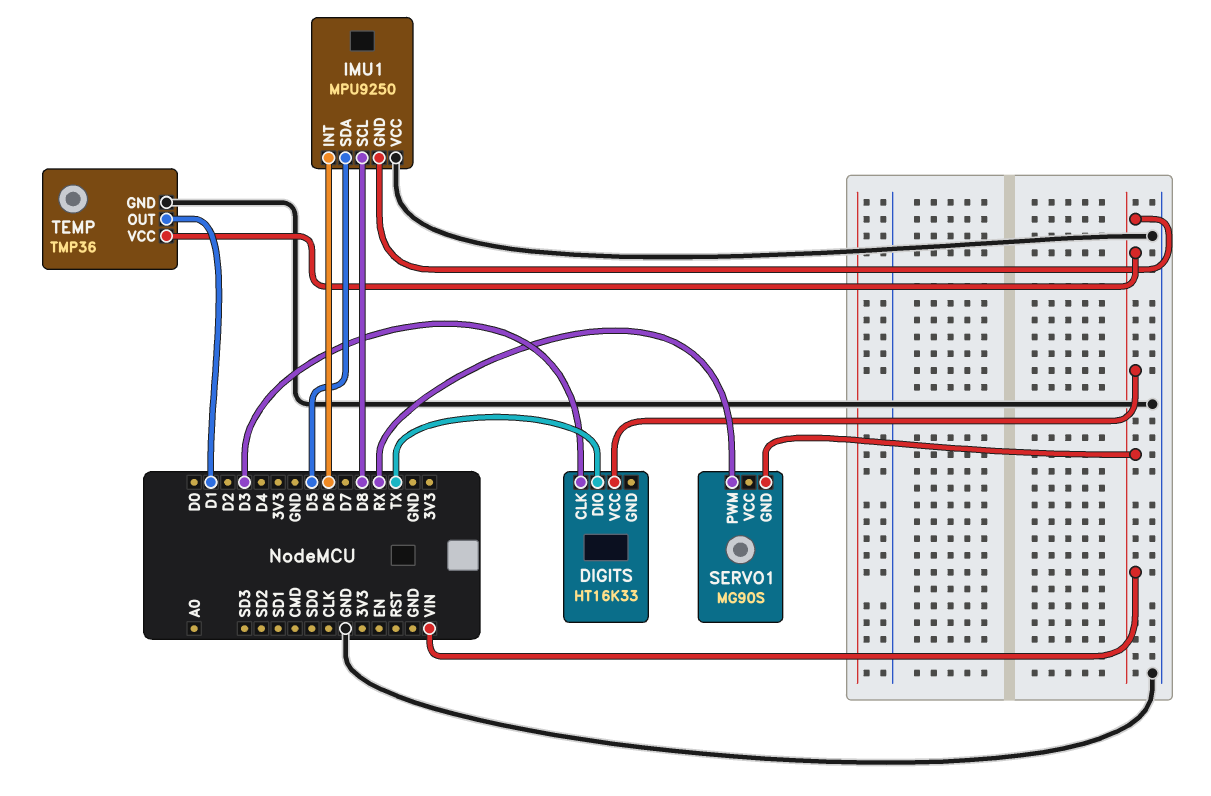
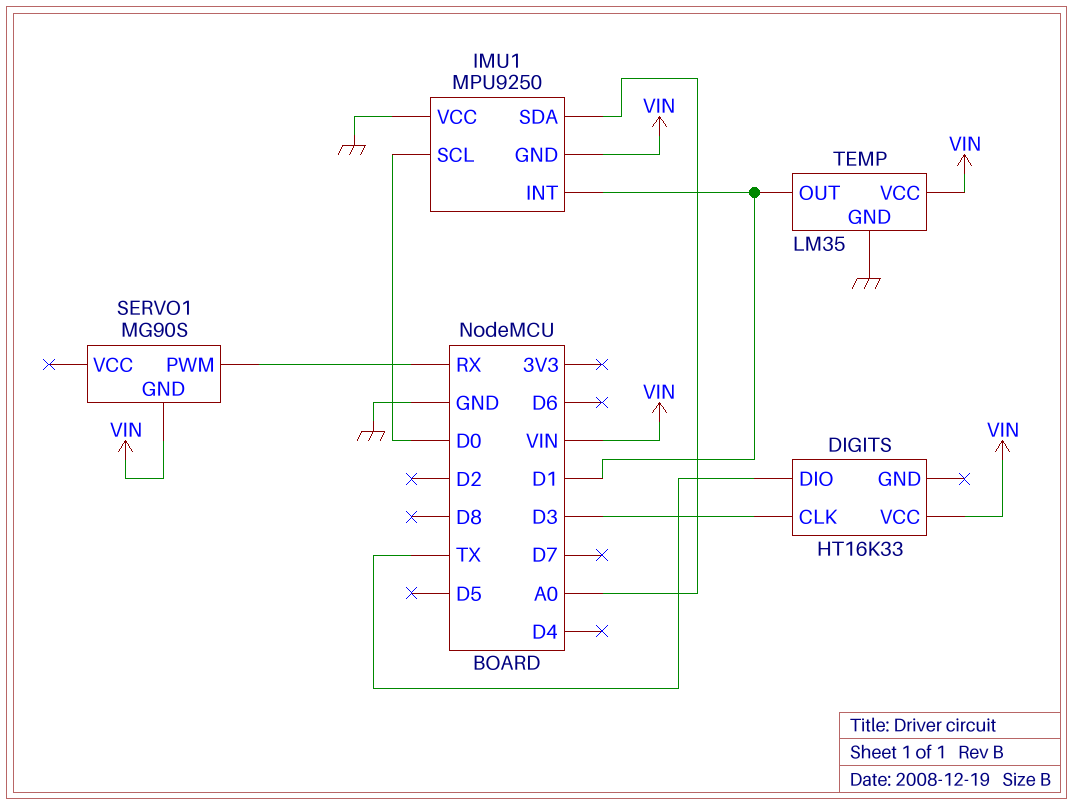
IMU1 pin INT: D6 -> D1
IMU1 pin SCL: D8 -> D0
IMU1 pin SDA: D5 -> A0
TEMP: TMP36 -> LM35

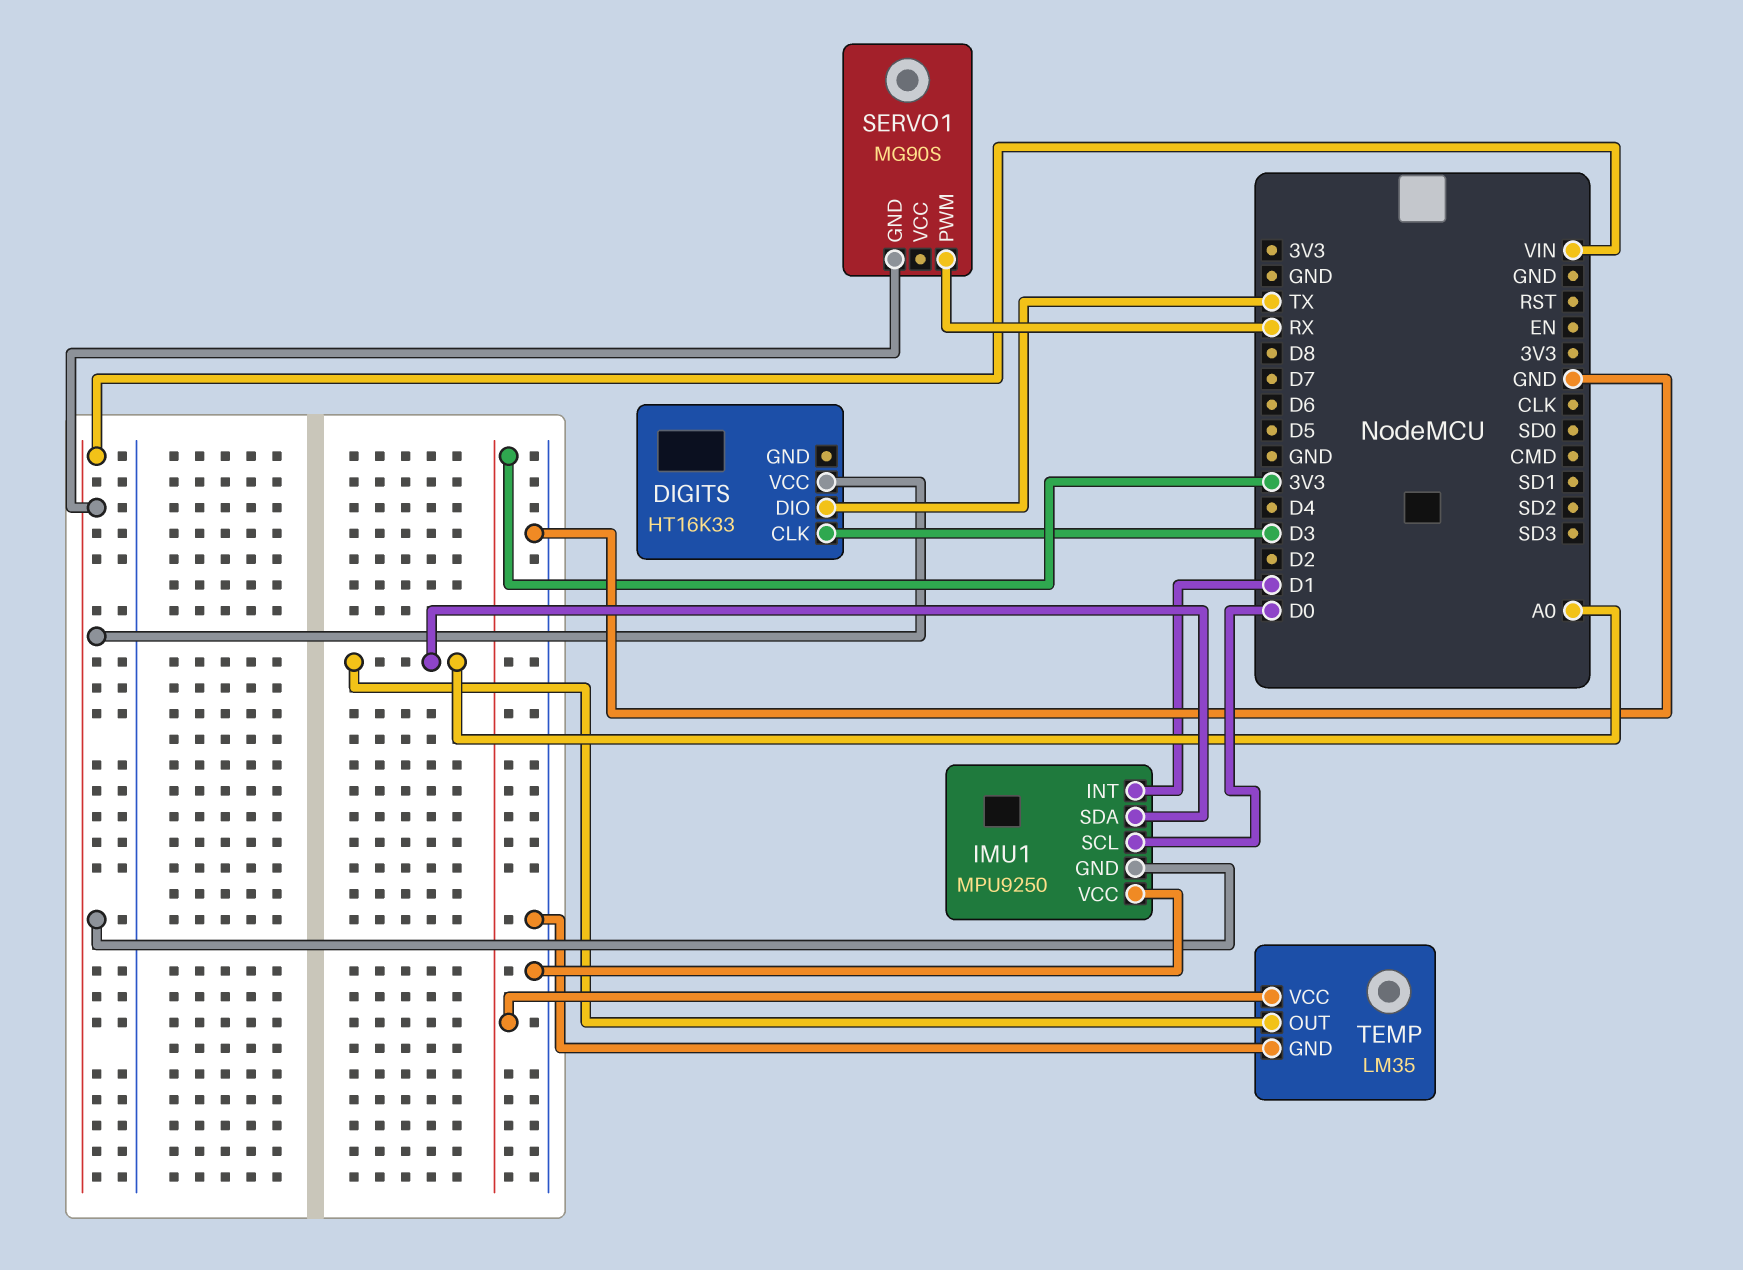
TEMP pin OUT: D1 -> A0
TEMP pin VCC: VIN -> 3V3

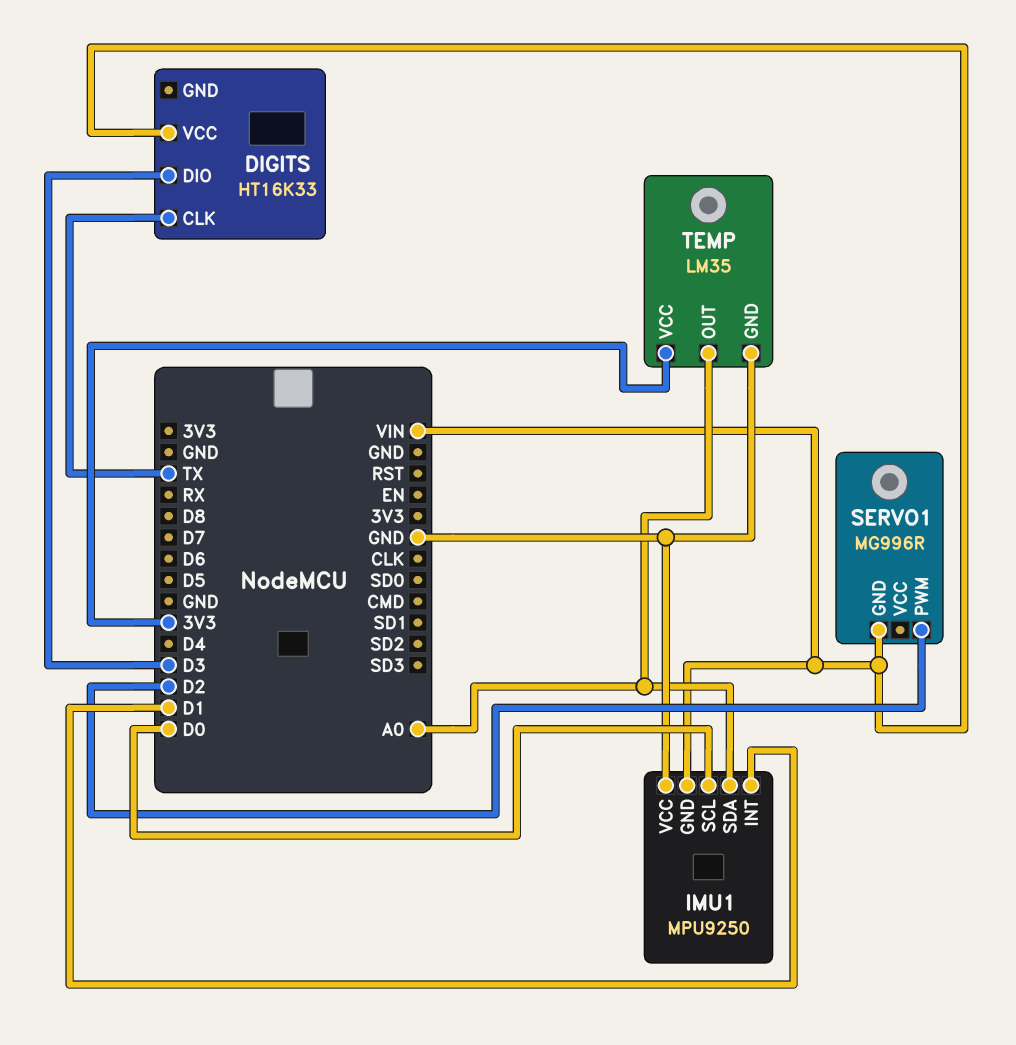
DIGITS pin CLK: D3 -> TX
DIGITS pin DIO: TX -> D3
SERVO1: MG90S -> MG996R
SERVO1 pin PWM: RX -> D2

